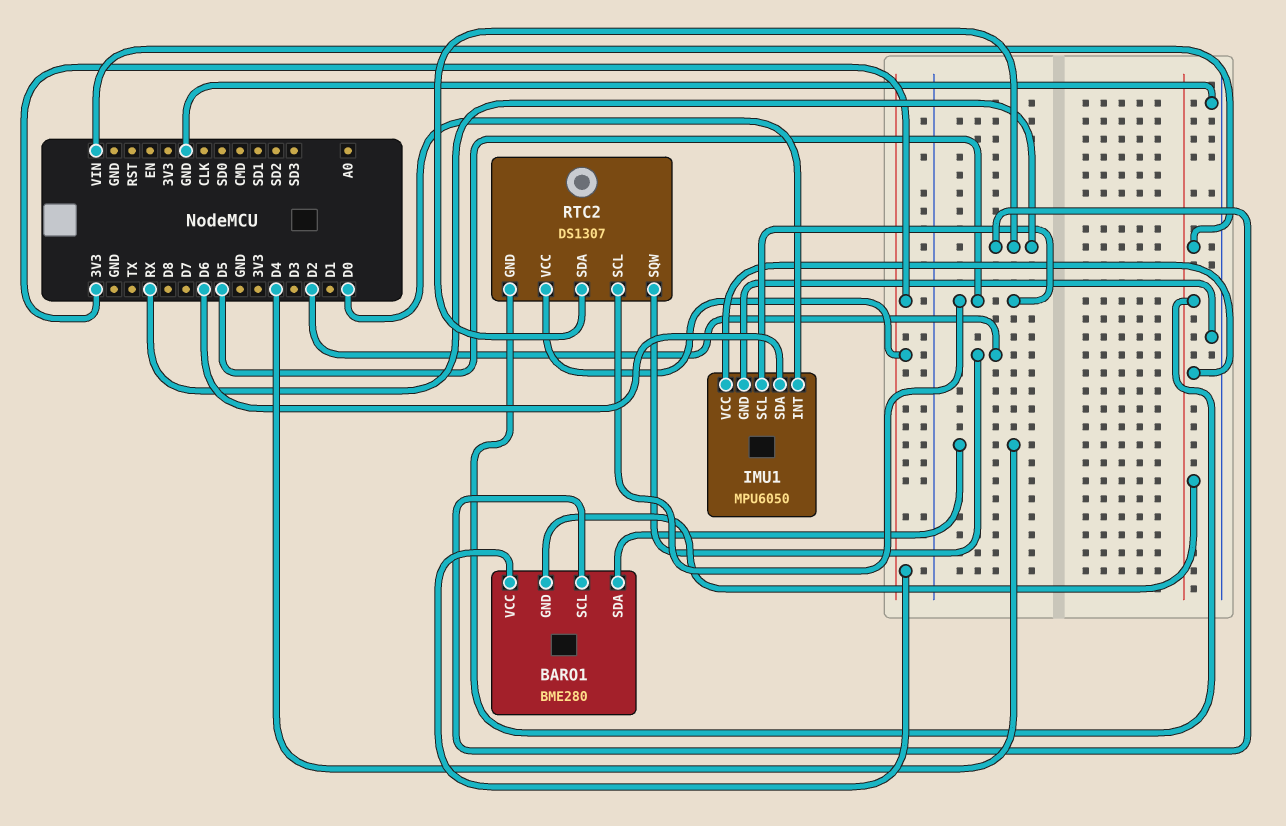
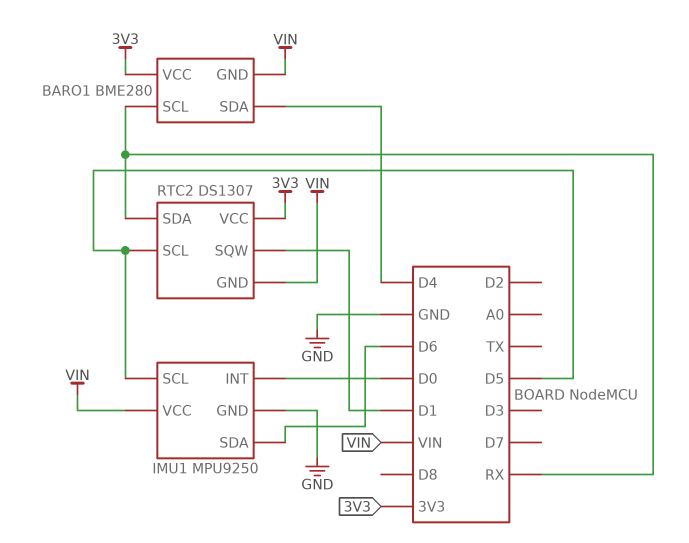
IMU1: MPU6050 -> MPU9250
RTC2 pin SQW: D2 -> D1

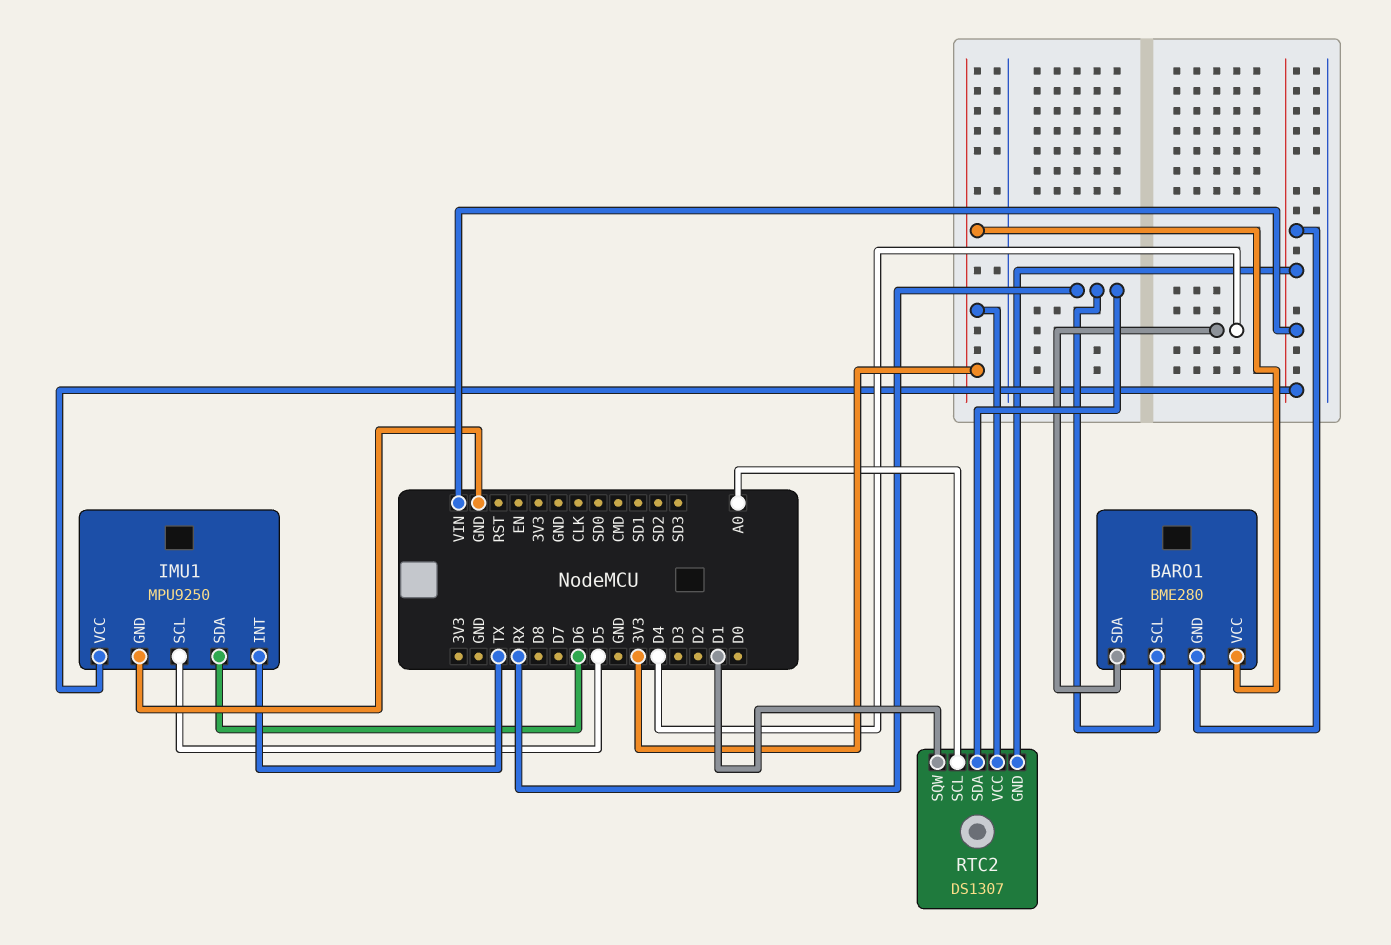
IMU1 pin INT: D0 -> TX
RTC2 pin SCL: D5 -> A0

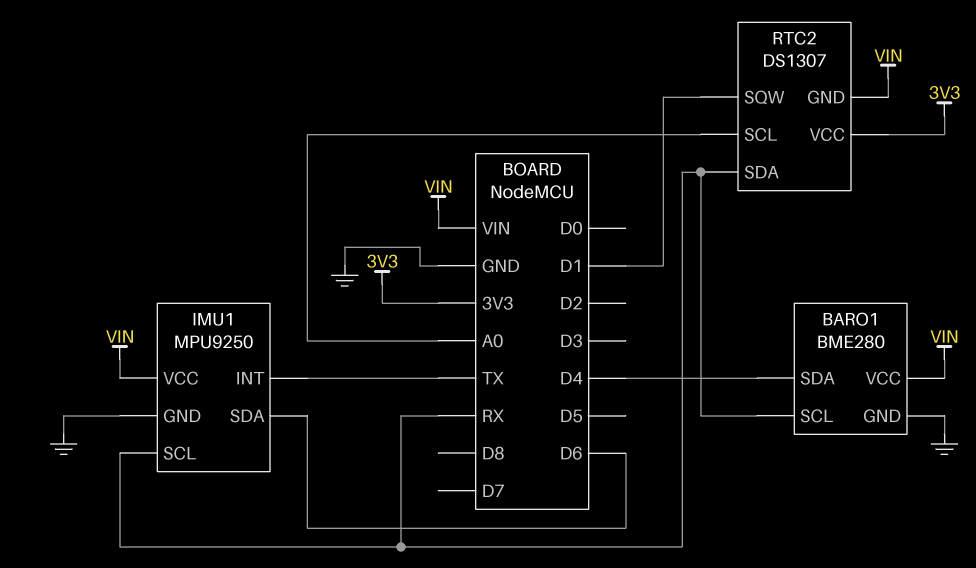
BARO1 pin GND: VIN -> GND
BARO1 pin VCC: 3V3 -> VIN
IMU1 pin SCL: D5 -> RX

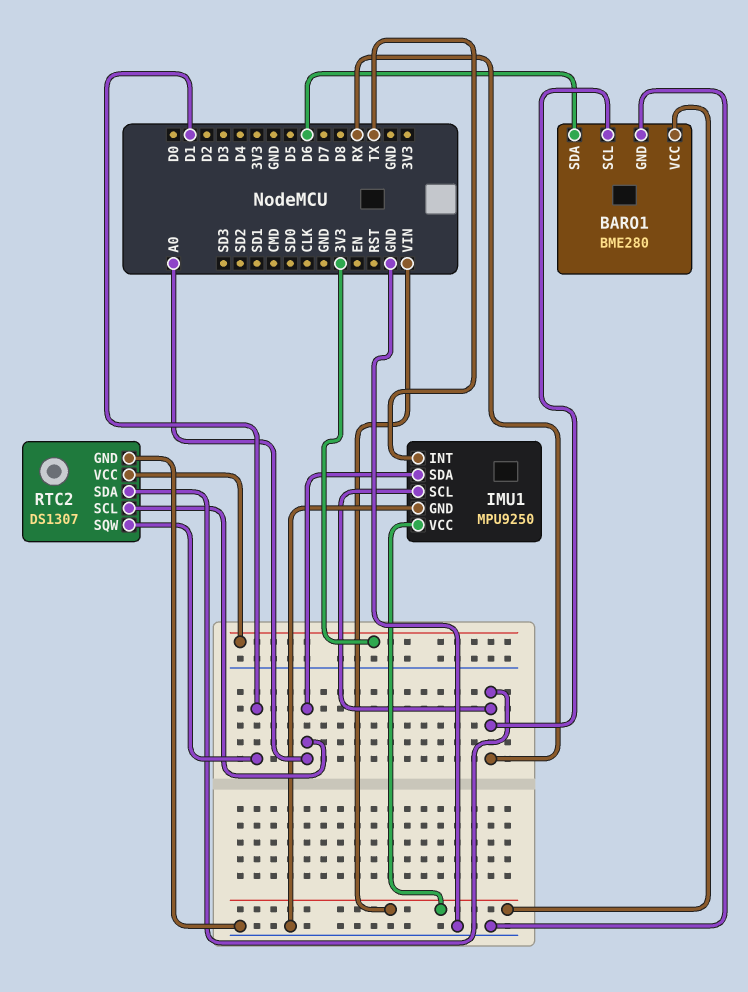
BARO1 pin SDA: D4 -> D6
IMU1 pin SDA: D6 -> A0
RTC2 pin GND: VIN -> GND

